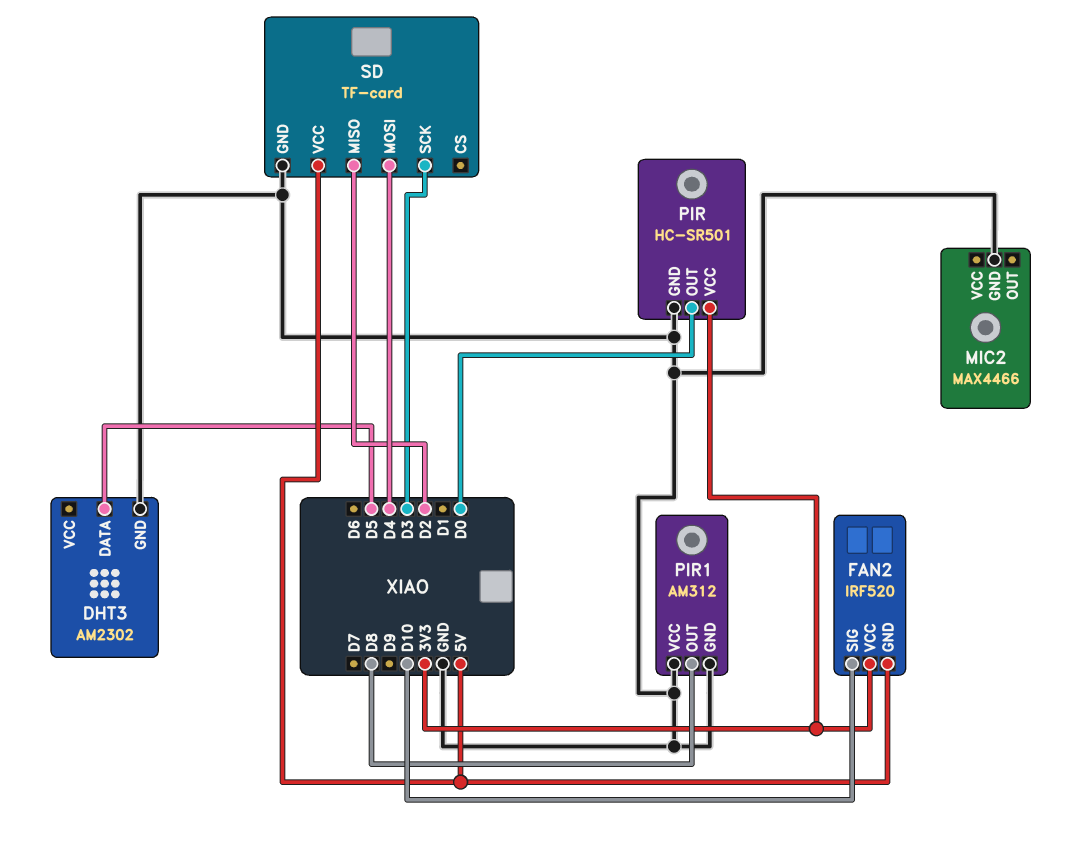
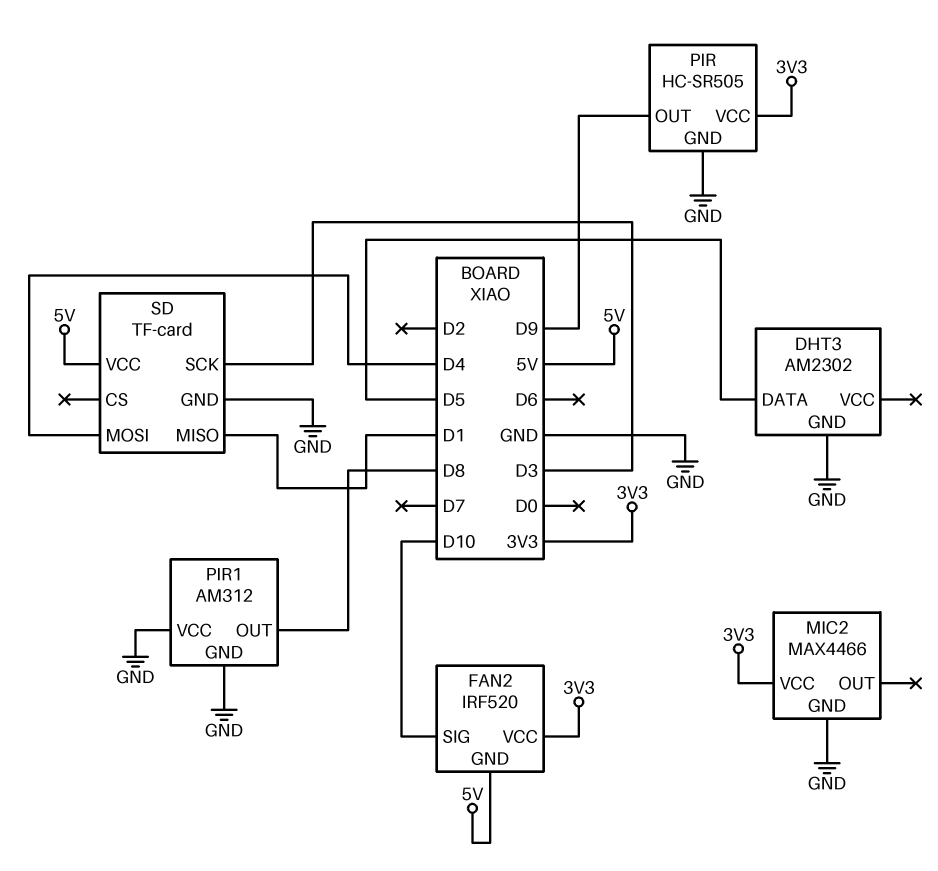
MIC2 pin VCC: none -> 3V3
PIR: HC-SR501 -> HC-SR505
PIR pin OUT: D0 -> D9
SD pin MISO: D2 -> D1

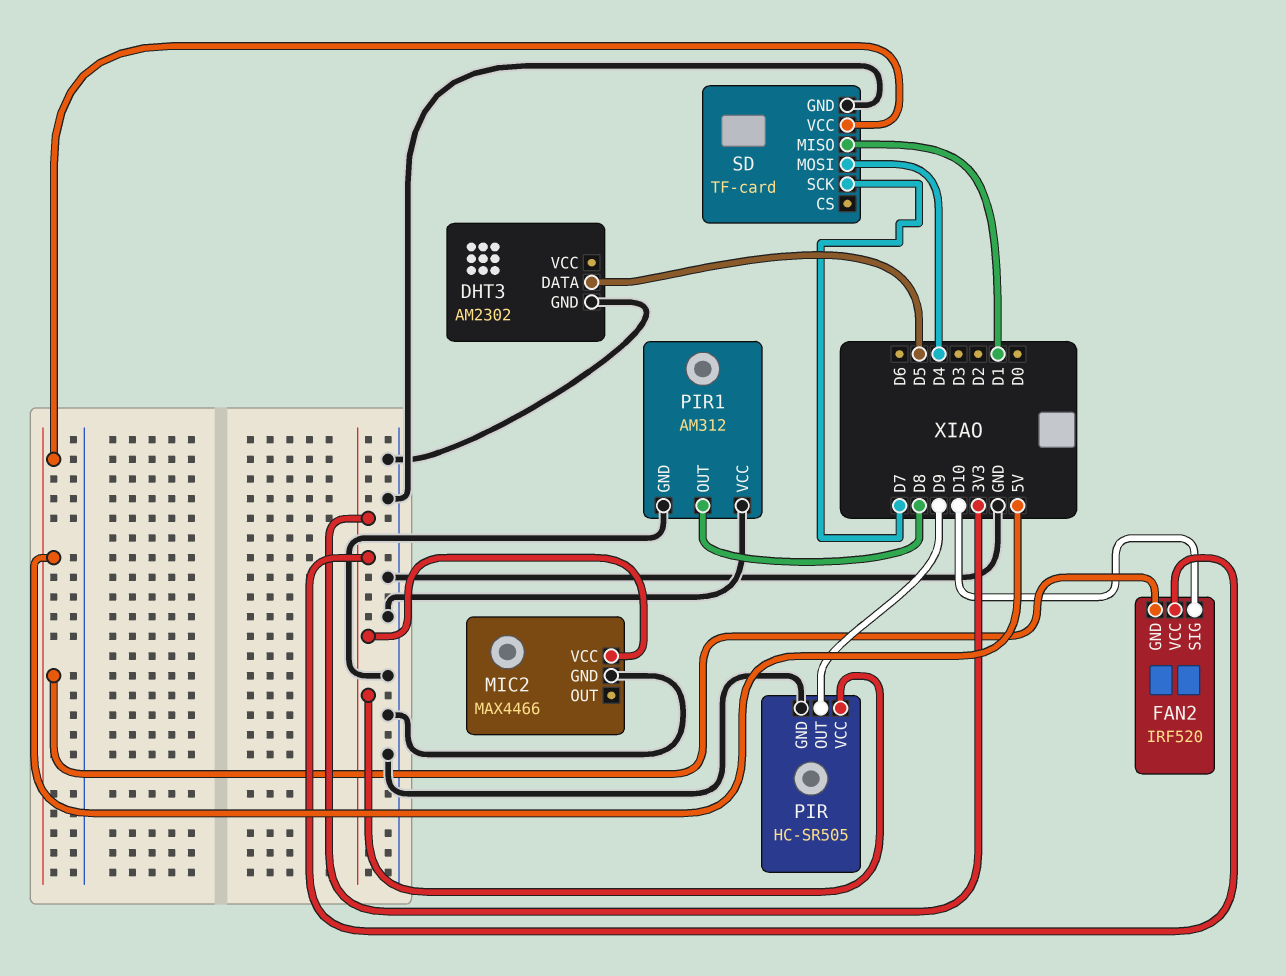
SD pin SCK: D3 -> D7

